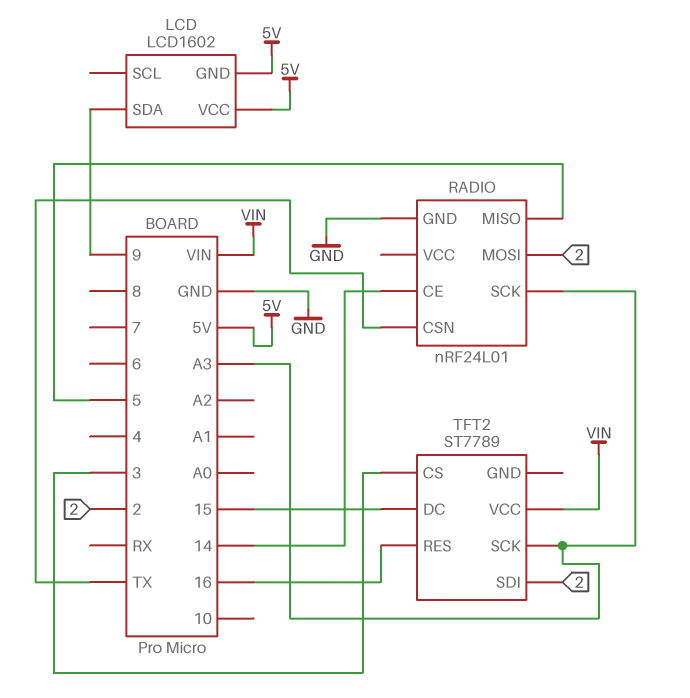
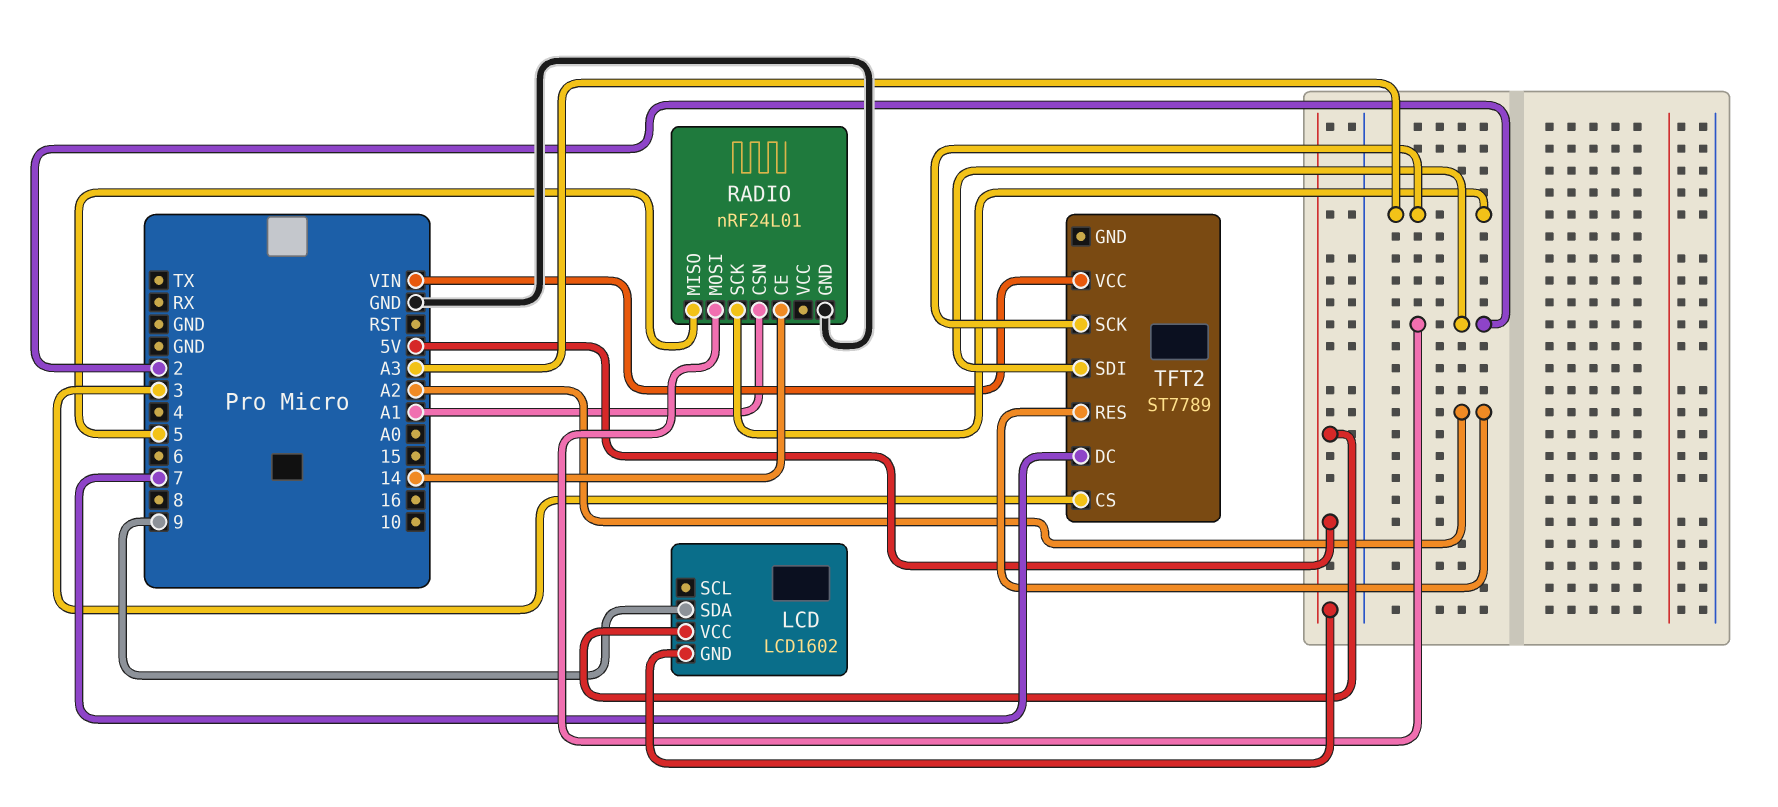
RADIO pin CSN: TX -> A1
TFT2 pin DC: 15 -> 7
TFT2 pin RES: 16 -> A2

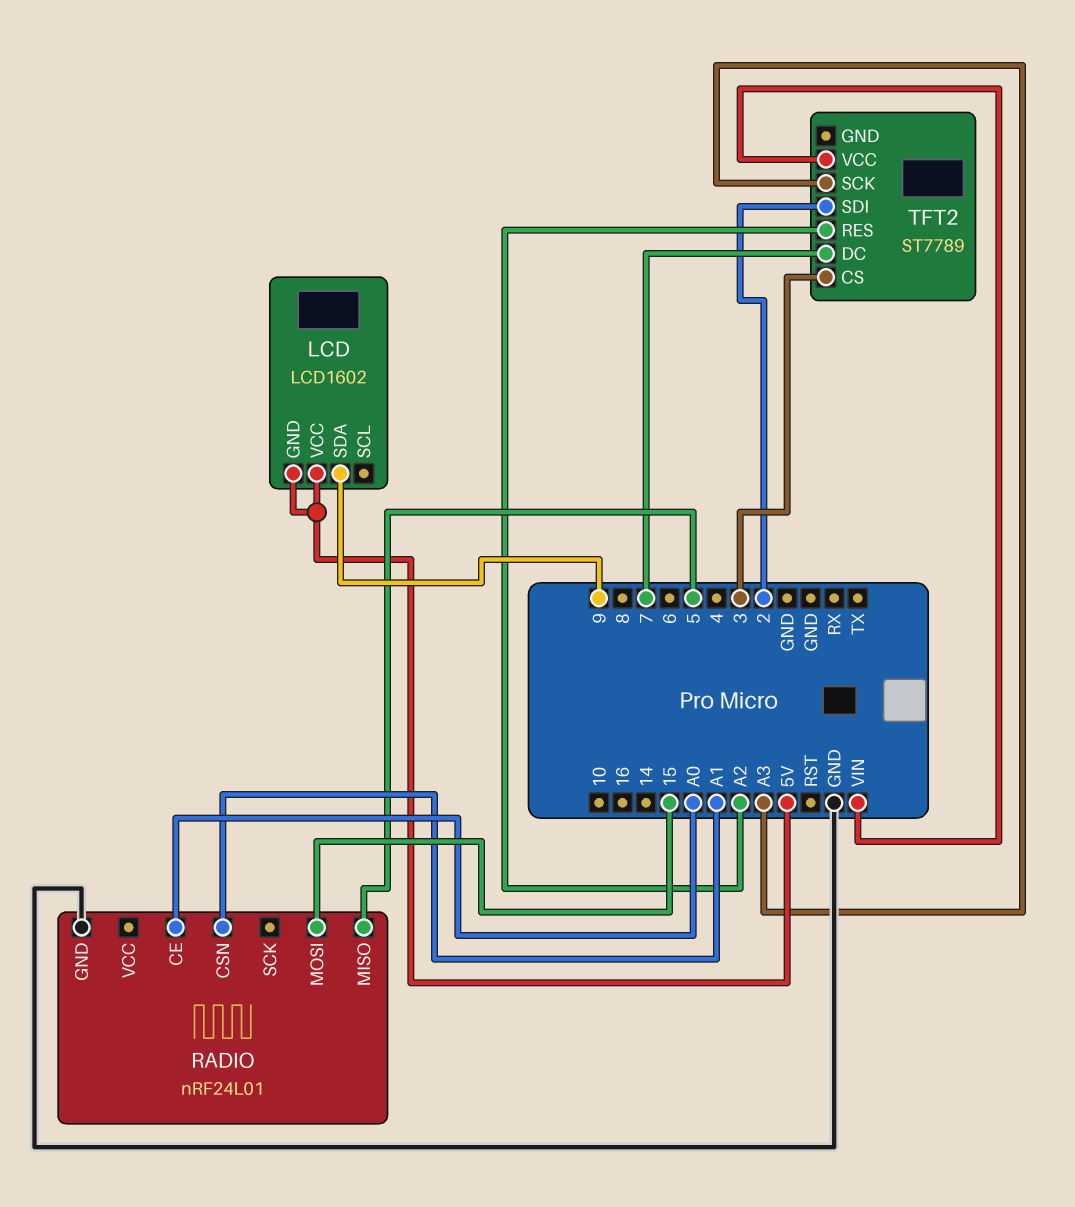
RADIO pin CE: 14 -> A0
RADIO pin MOSI: 2 -> 15
RADIO pin SCK: A3 -> none

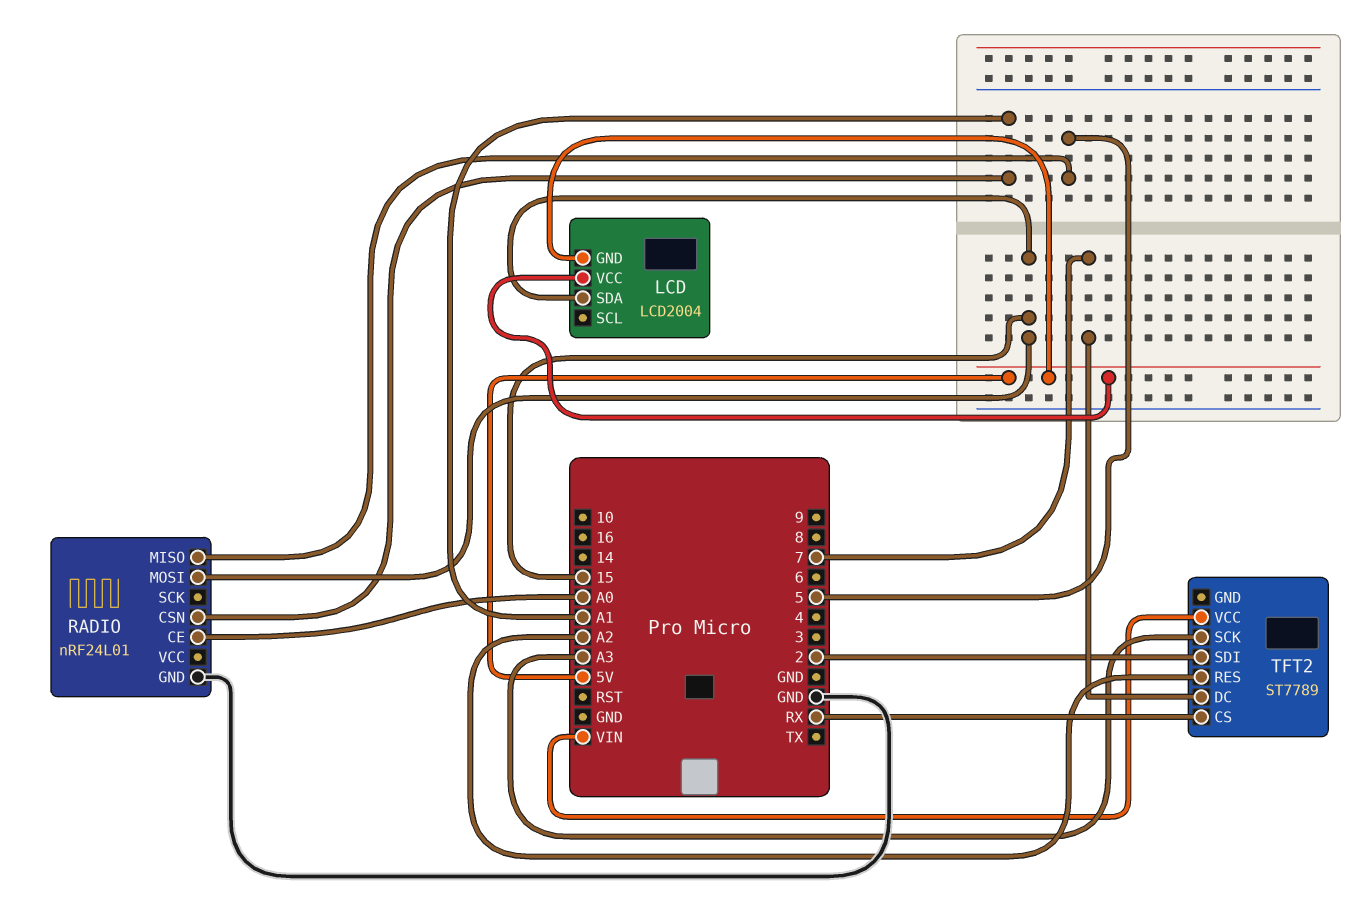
LCD: LCD1602 -> LCD2004
LCD pin SDA: 9 -> 15
TFT2 pin CS: 3 -> RX

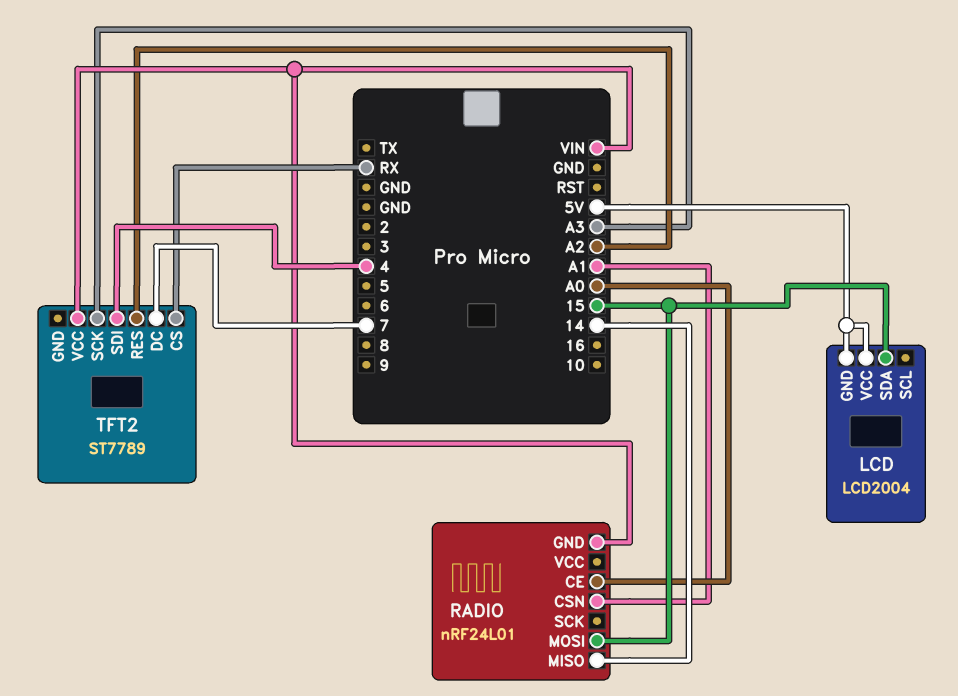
RADIO pin GND: GND -> VIN
RADIO pin MISO: 5 -> 14
TFT2 pin SDI: 2 -> 4

